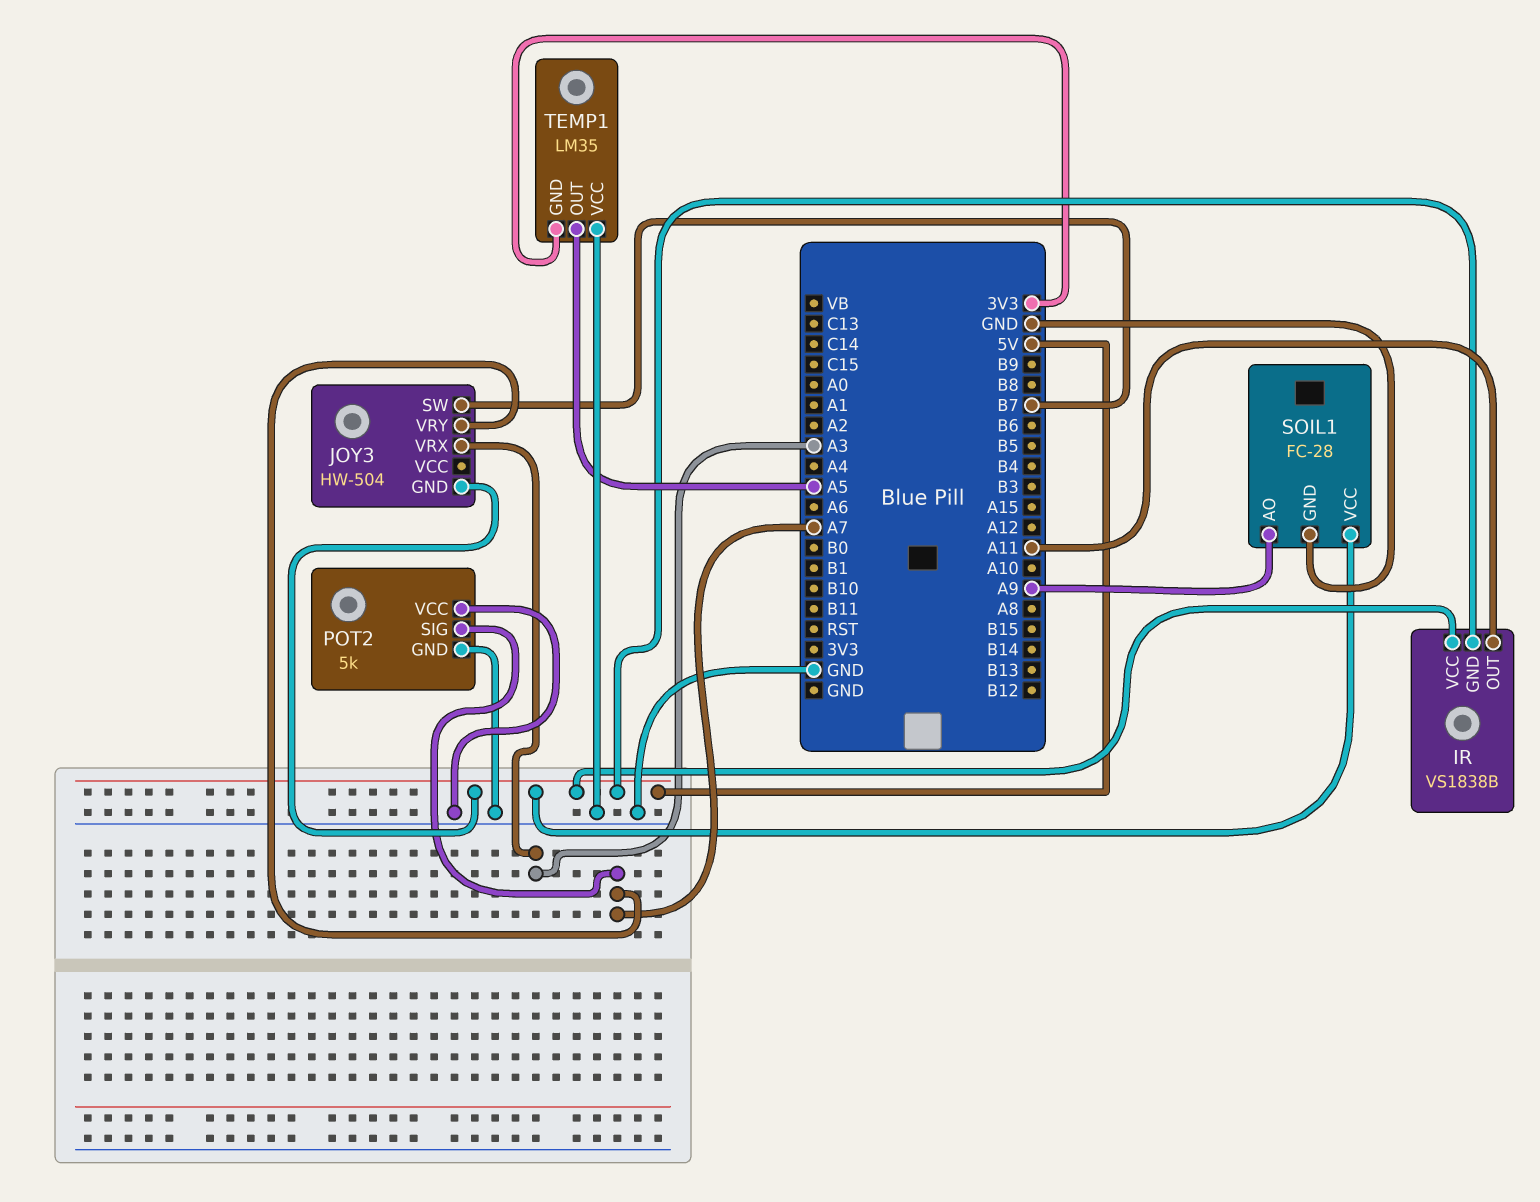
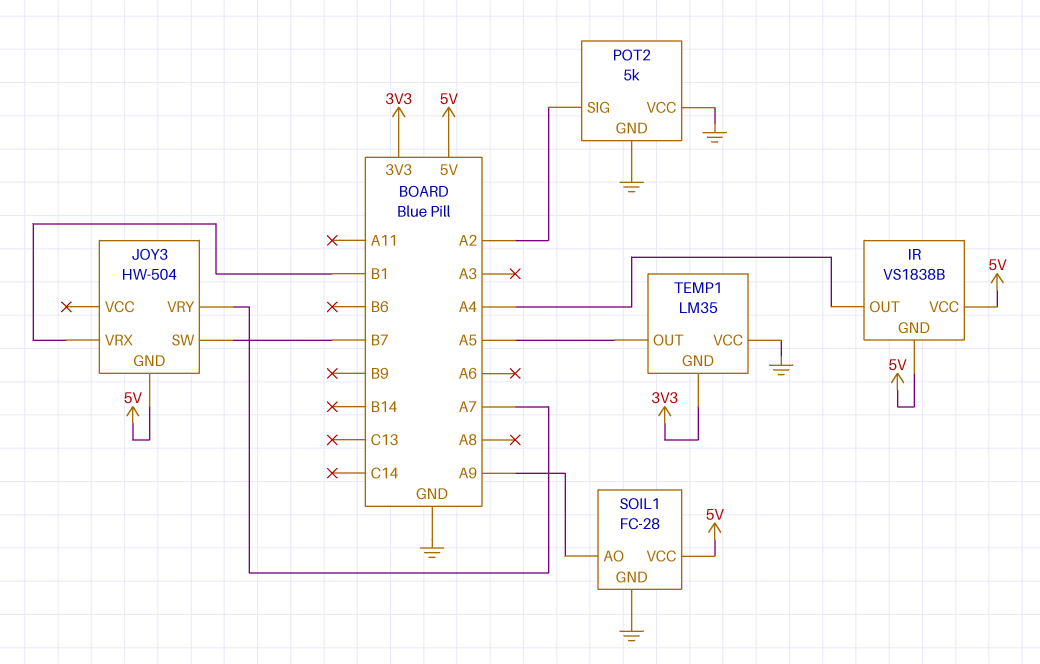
IR pin OUT: A11 -> A4
JOY3 pin VRX: A3 -> B1
POT2 pin SIG: A7 -> A2

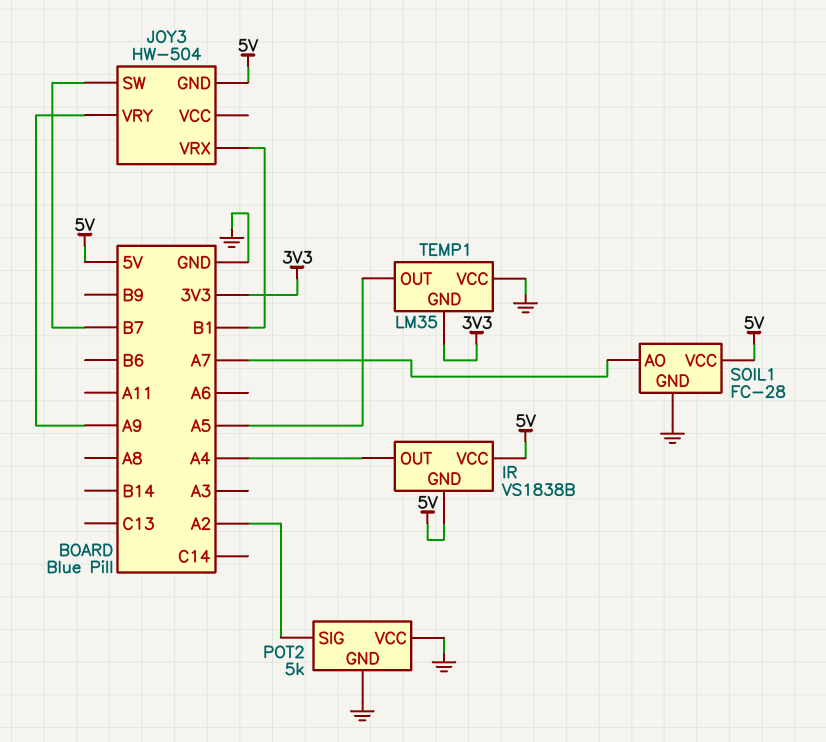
JOY3 pin VRY: A7 -> A9
SOIL1 pin AO: A9 -> A7

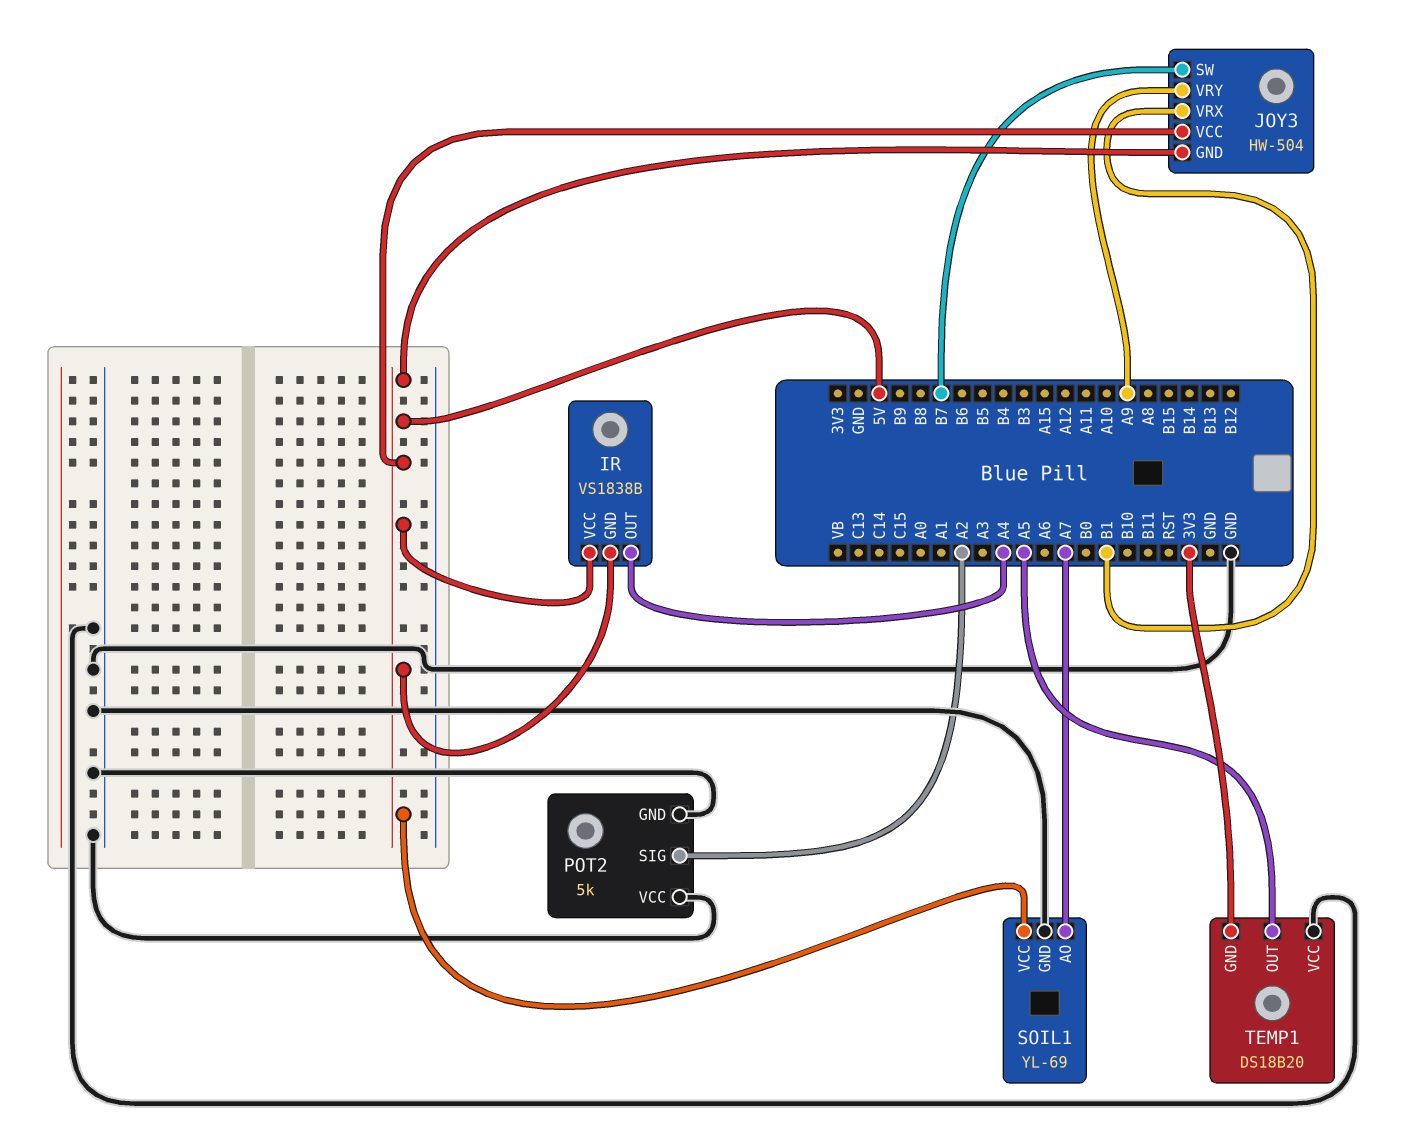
JOY3 pin VCC: none -> 5V
SOIL1: FC-28 -> YL-69
TEMP1: LM35 -> DS18B20

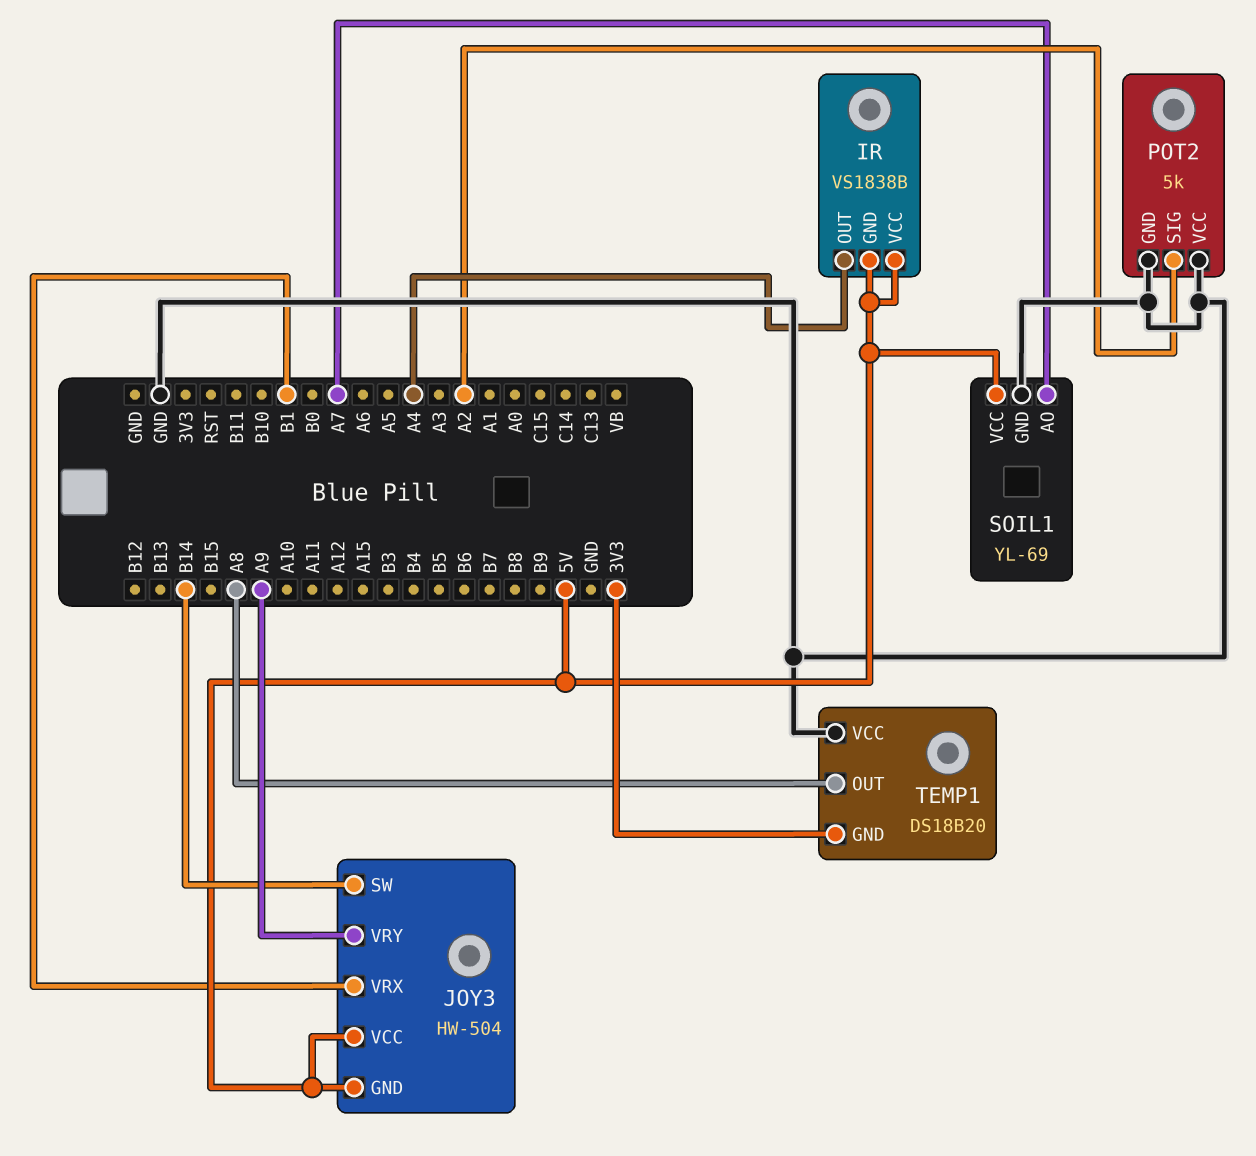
JOY3 pin SW: B7 -> B14
TEMP1 pin OUT: A5 -> A8

